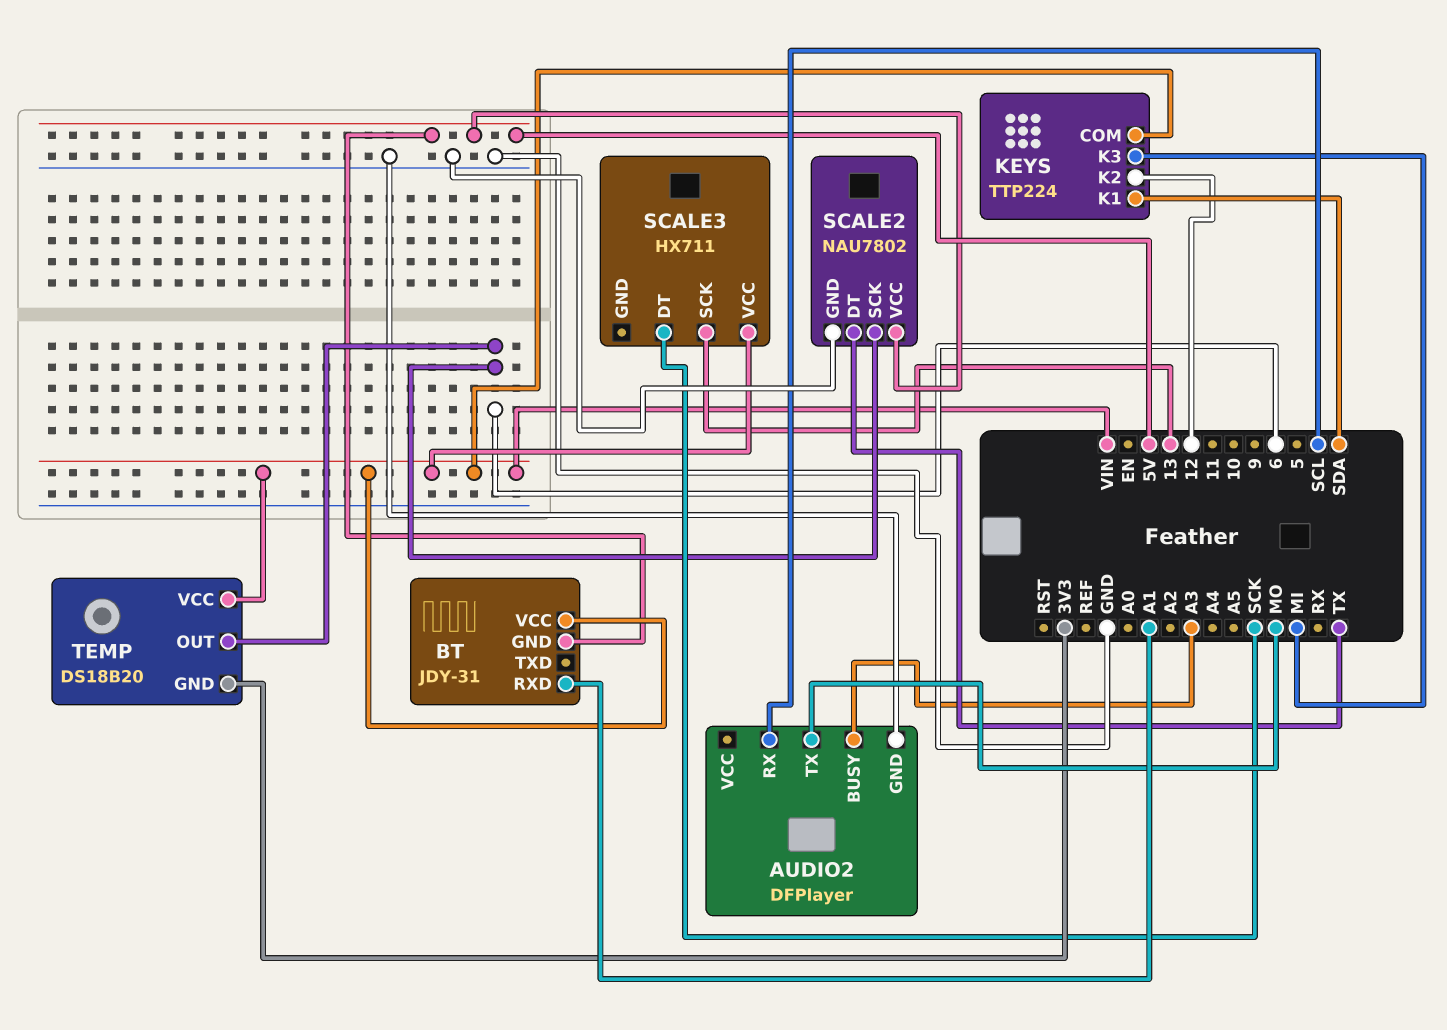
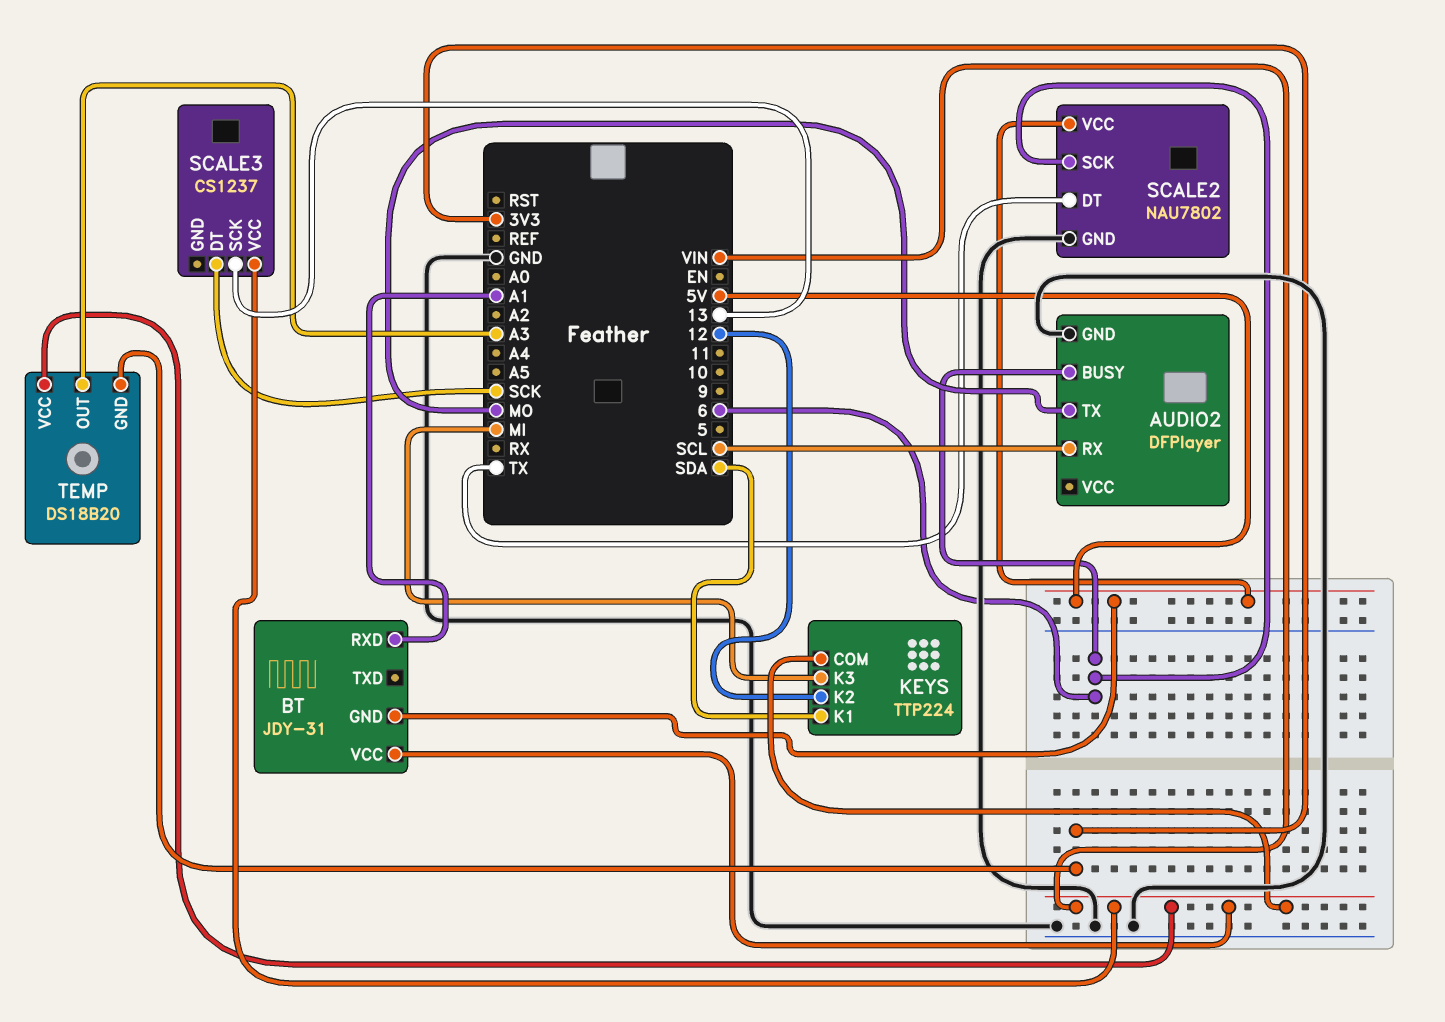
AUDIO2 pin BUSY: A3 -> 6
SCALE3: HX711 -> CS1237
TEMP pin OUT: 6 -> A3

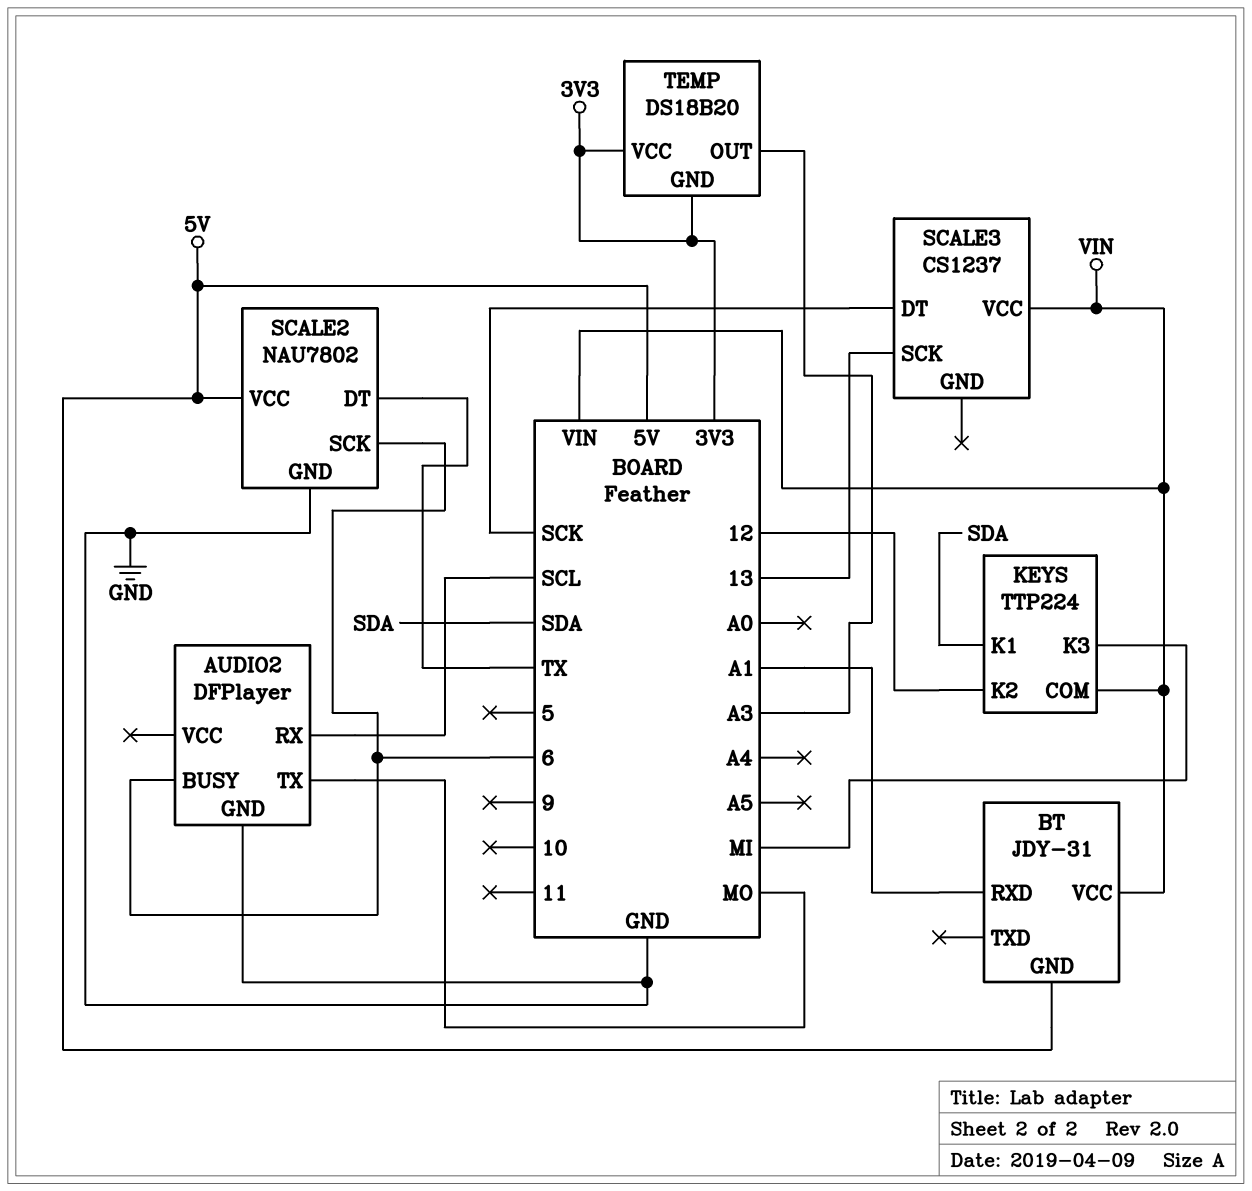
TEMP pin VCC: VIN -> 3V3

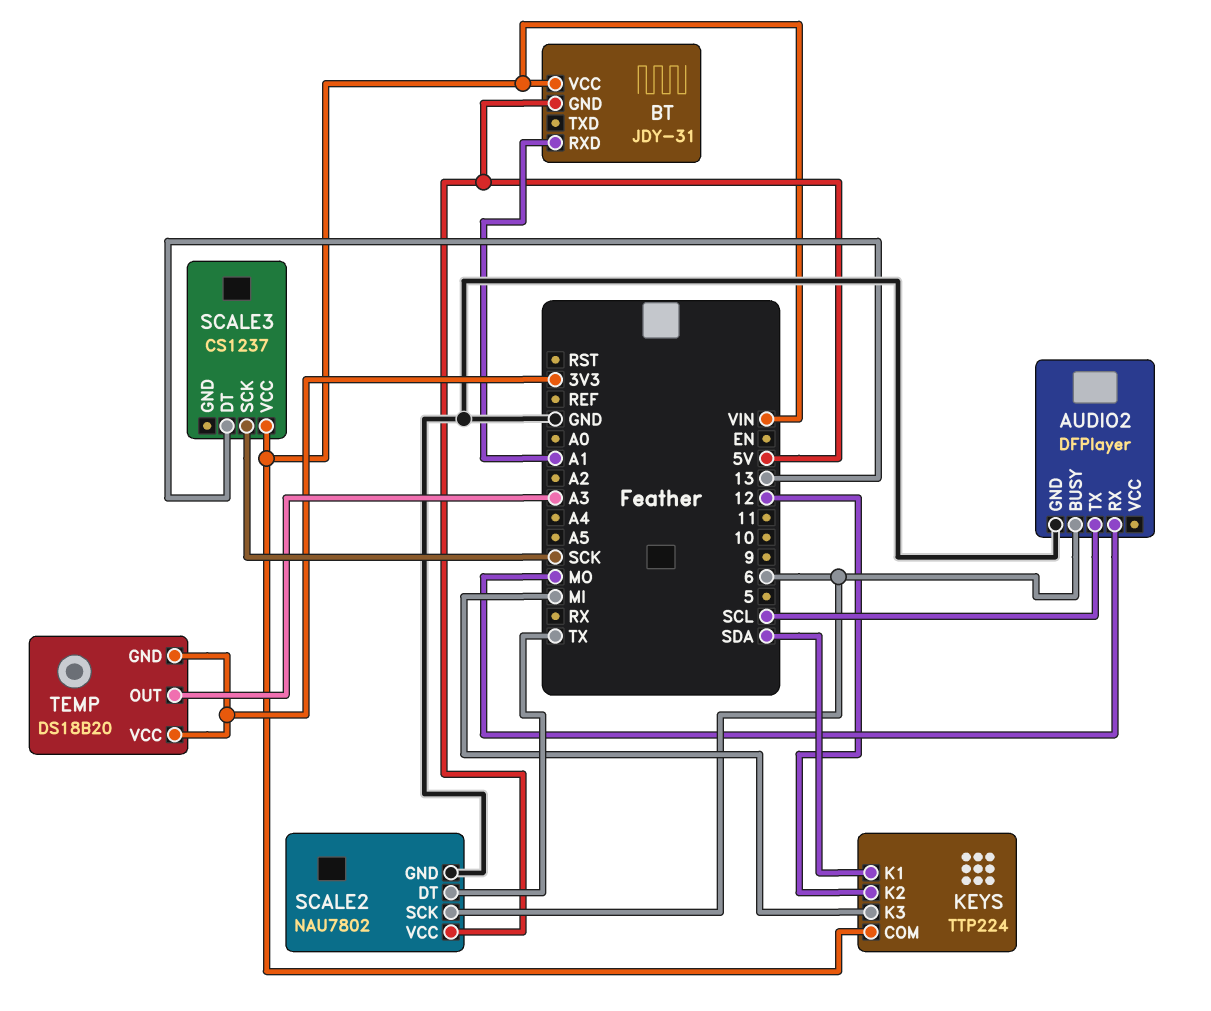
AUDIO2 pin RX: SCL -> MO
AUDIO2 pin TX: MO -> SCL
SCALE3 pin DT: SCK -> 13
SCALE3 pin SCK: 13 -> SCK

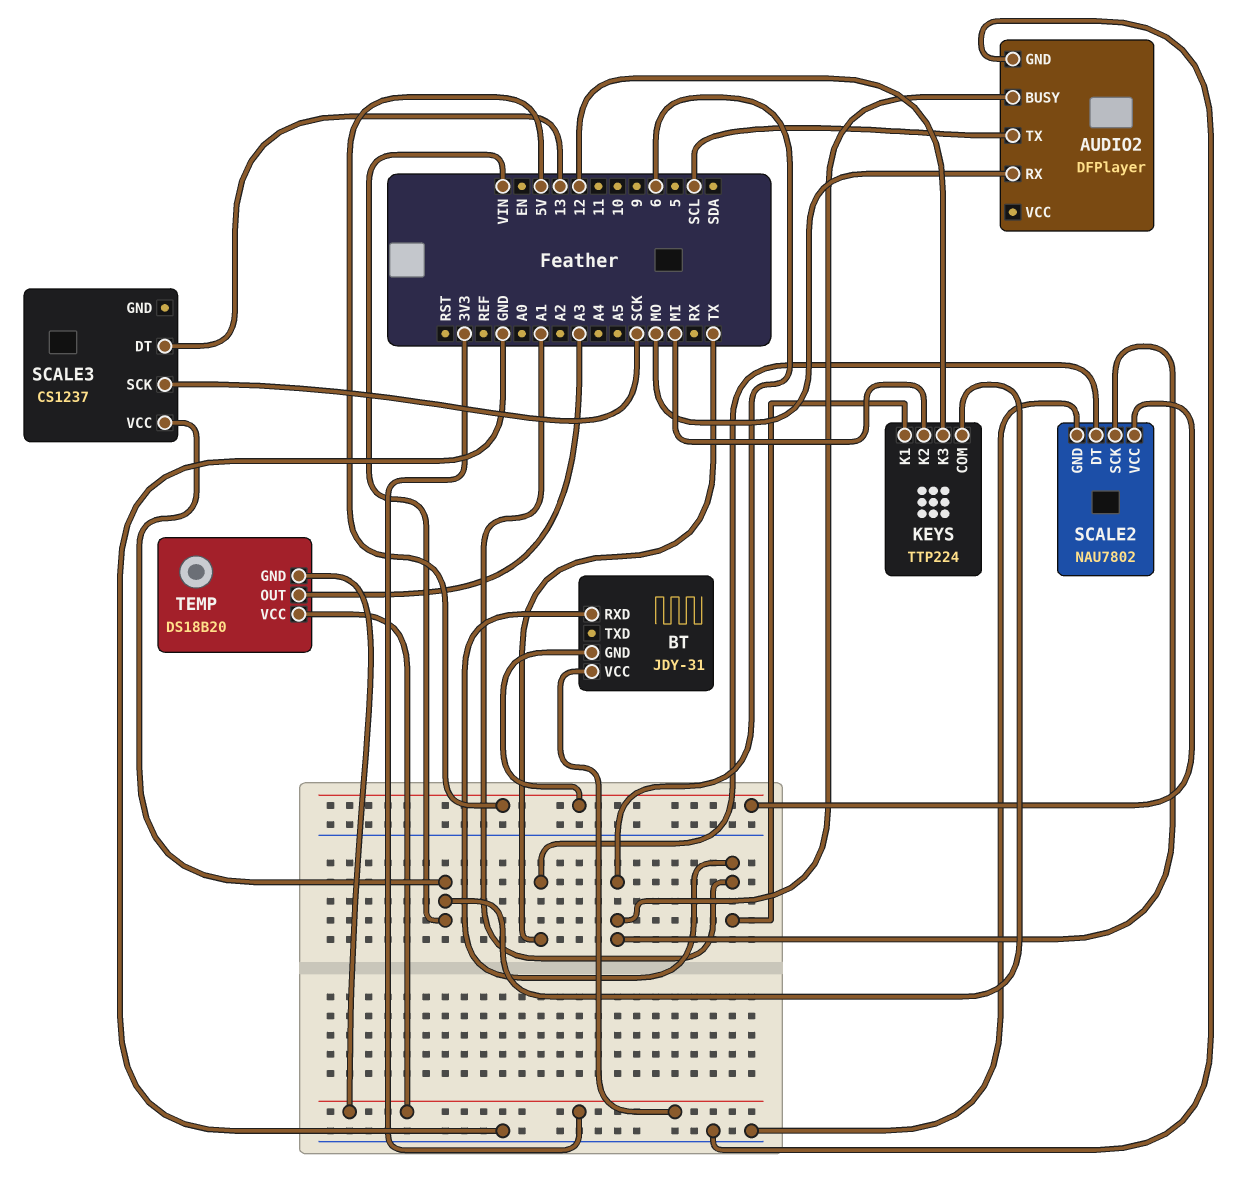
BT pin VCC: VIN -> 3V3
KEYS pin K1: SDA -> A1
KEYS pin K2: 12 -> MI
KEYS pin K3: MI -> 12

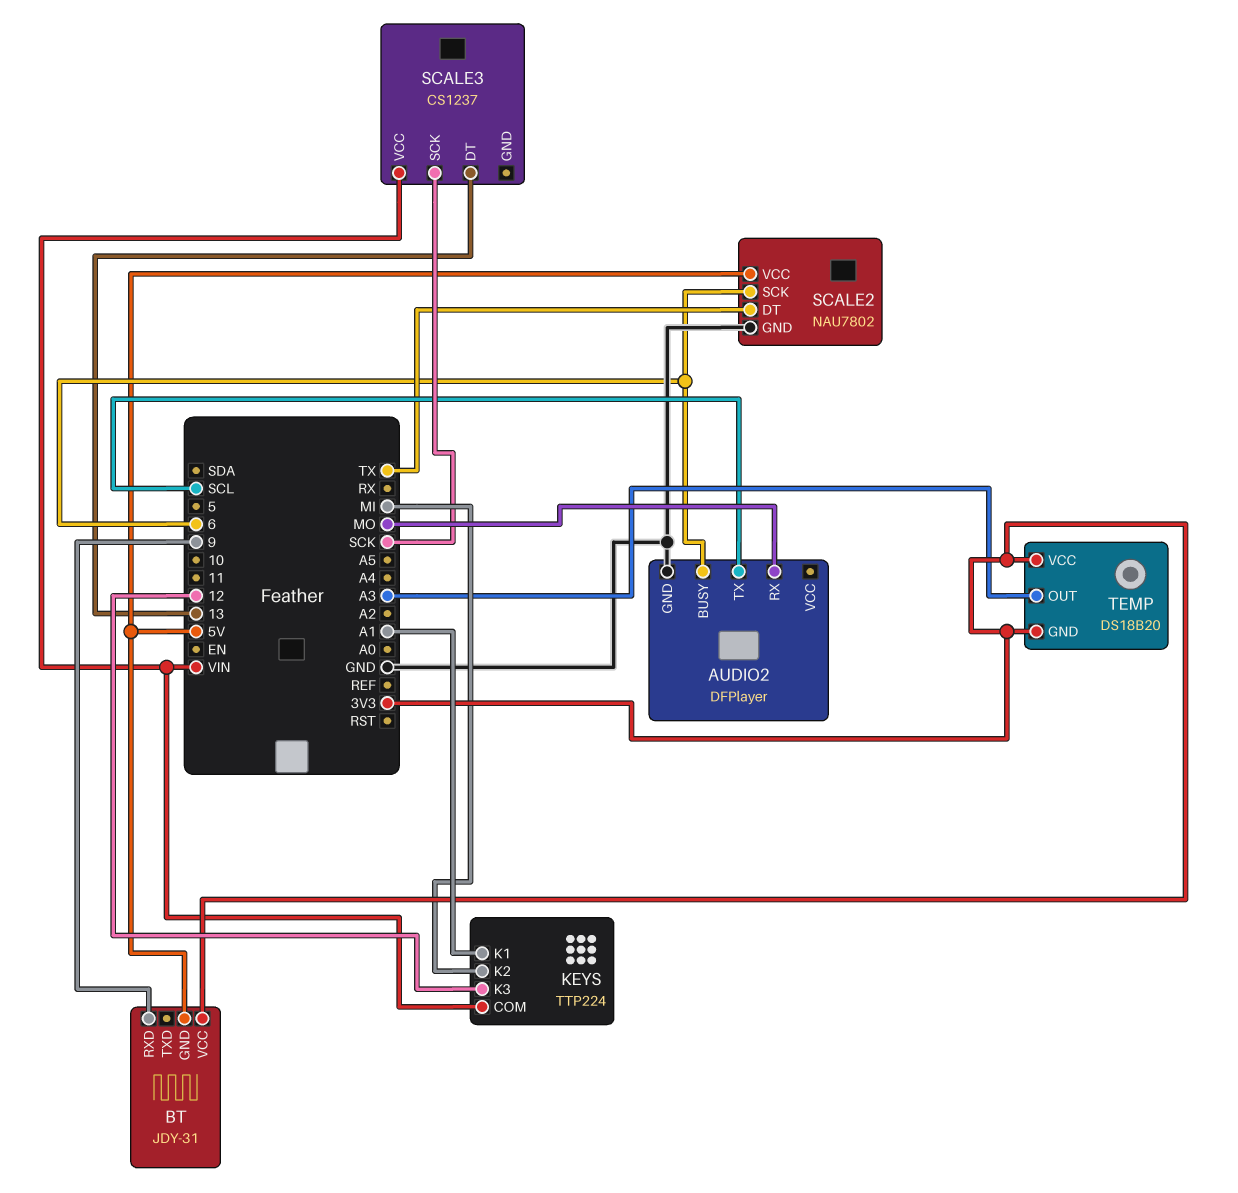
BT pin RXD: A1 -> 9

